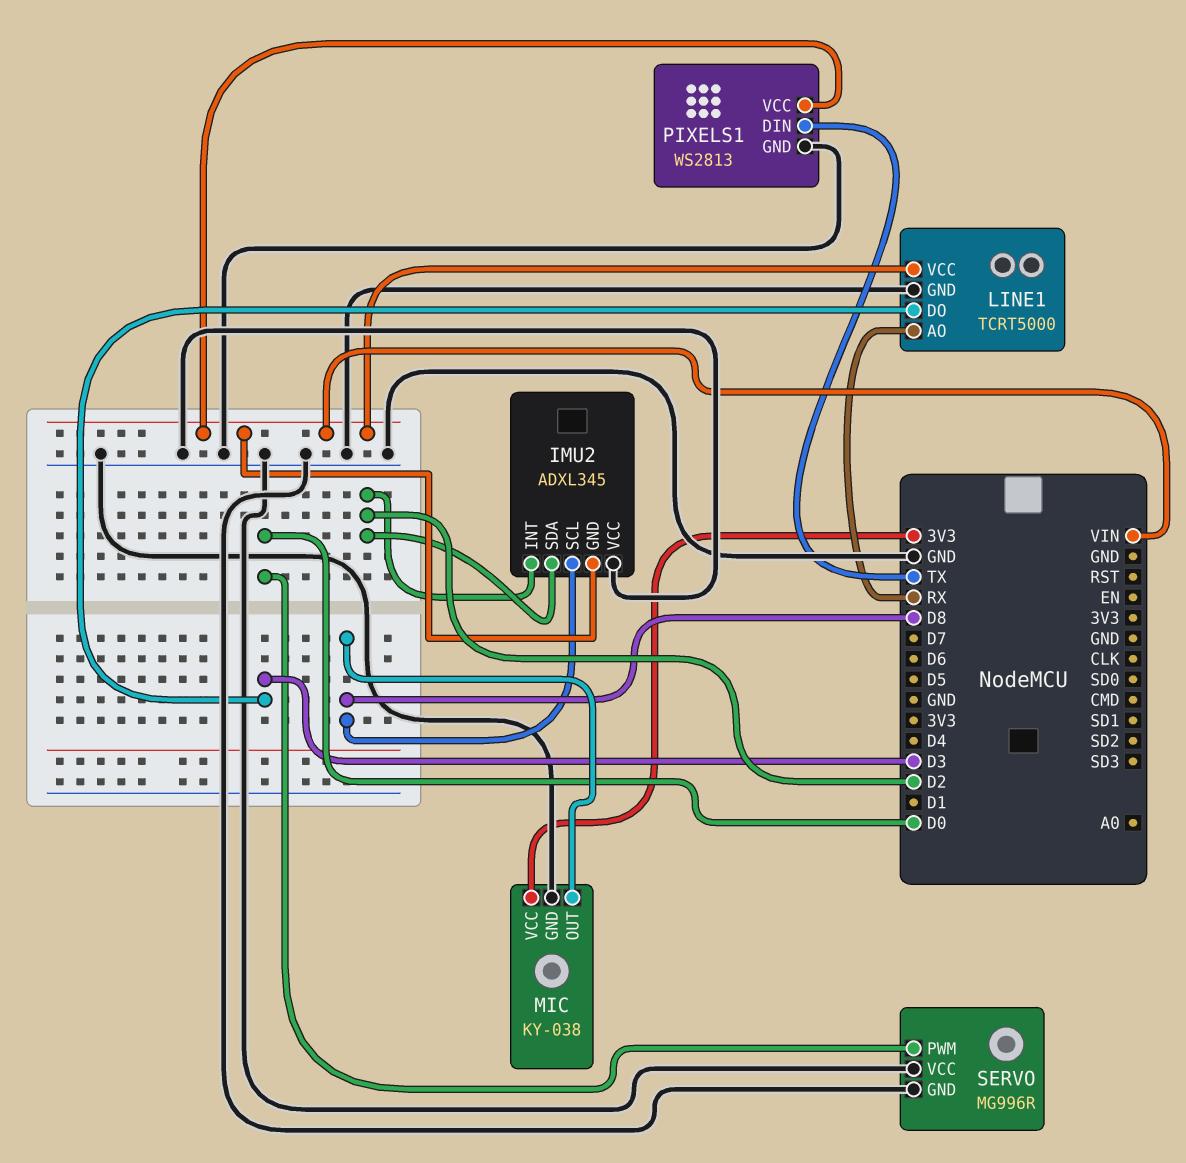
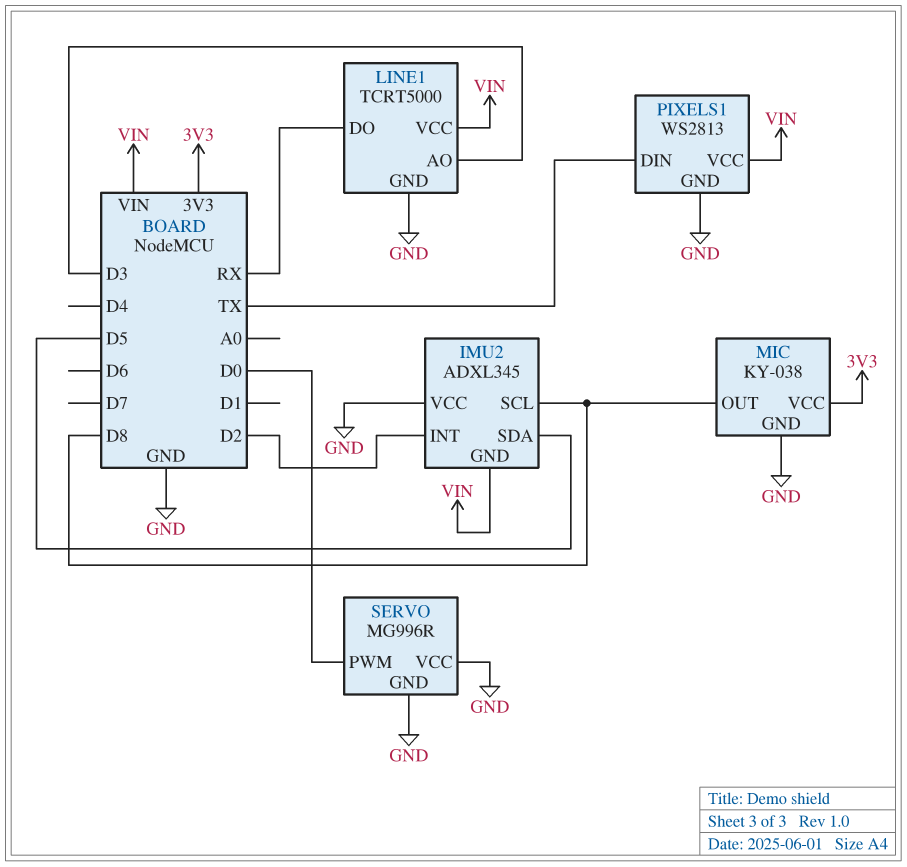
IMU2 pin SDA: D2 -> D5
LINE1 pin AO: RX -> D3
LINE1 pin DO: D3 -> RX

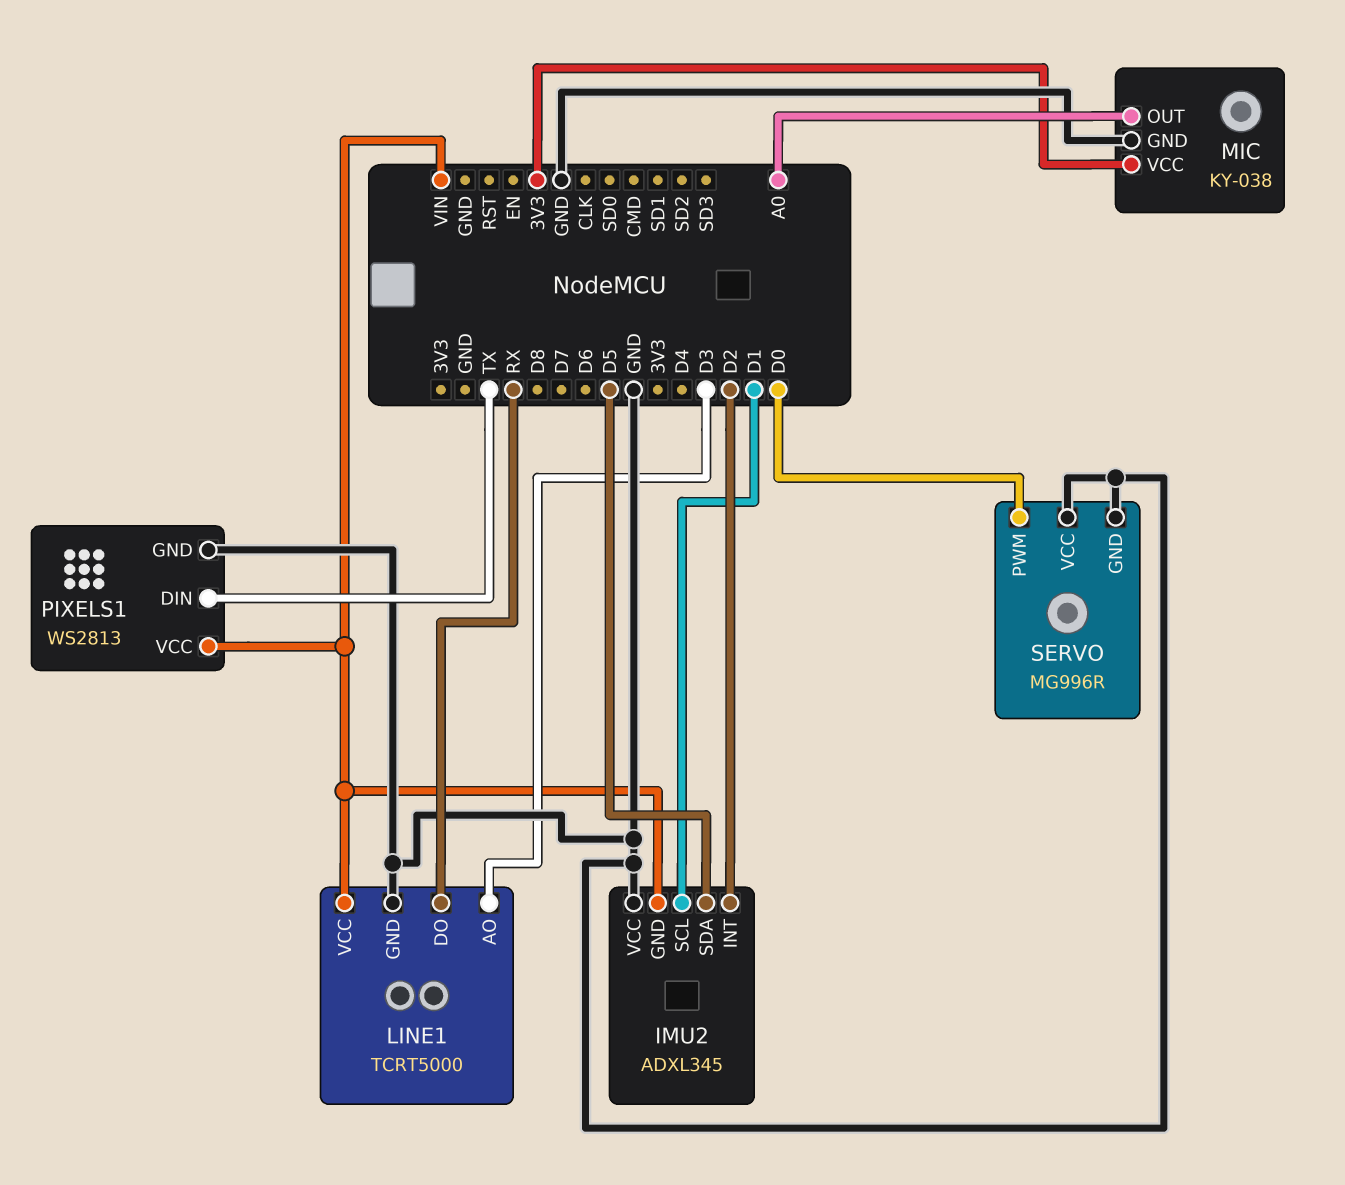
IMU2 pin SCL: D8 -> D1
MIC pin OUT: D8 -> A0

